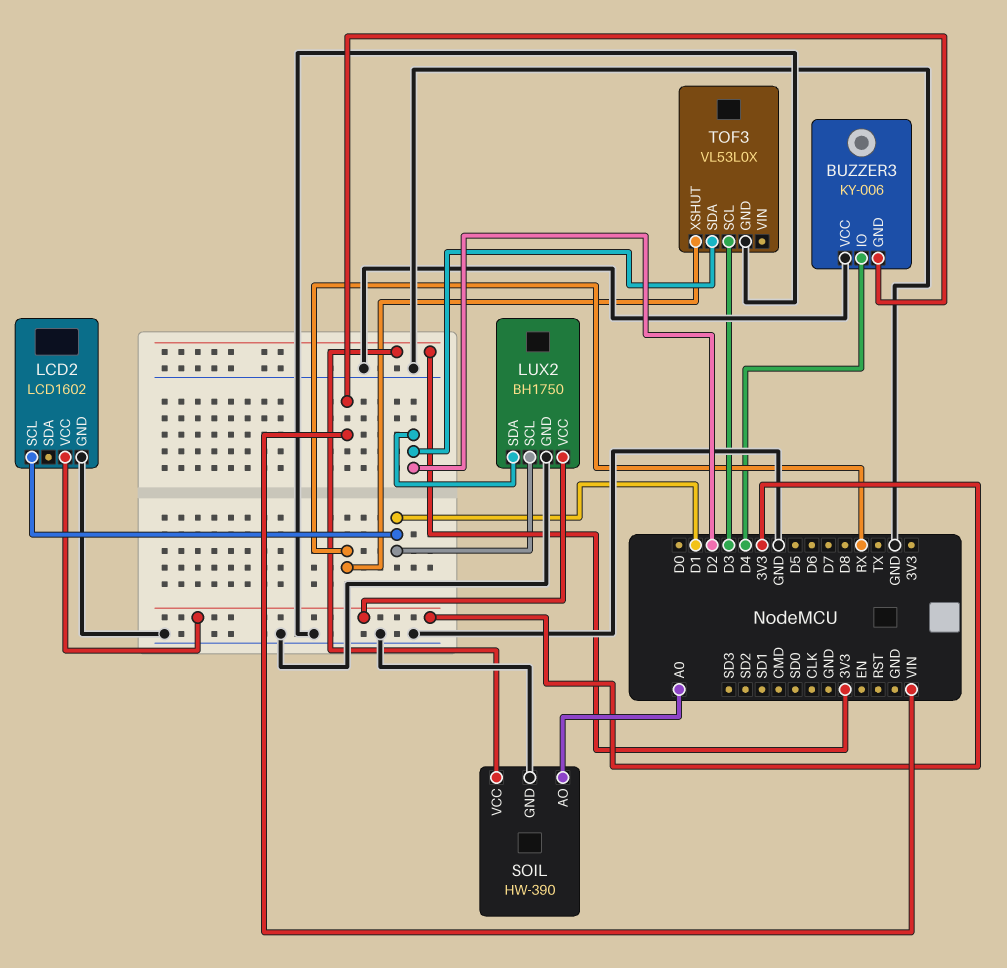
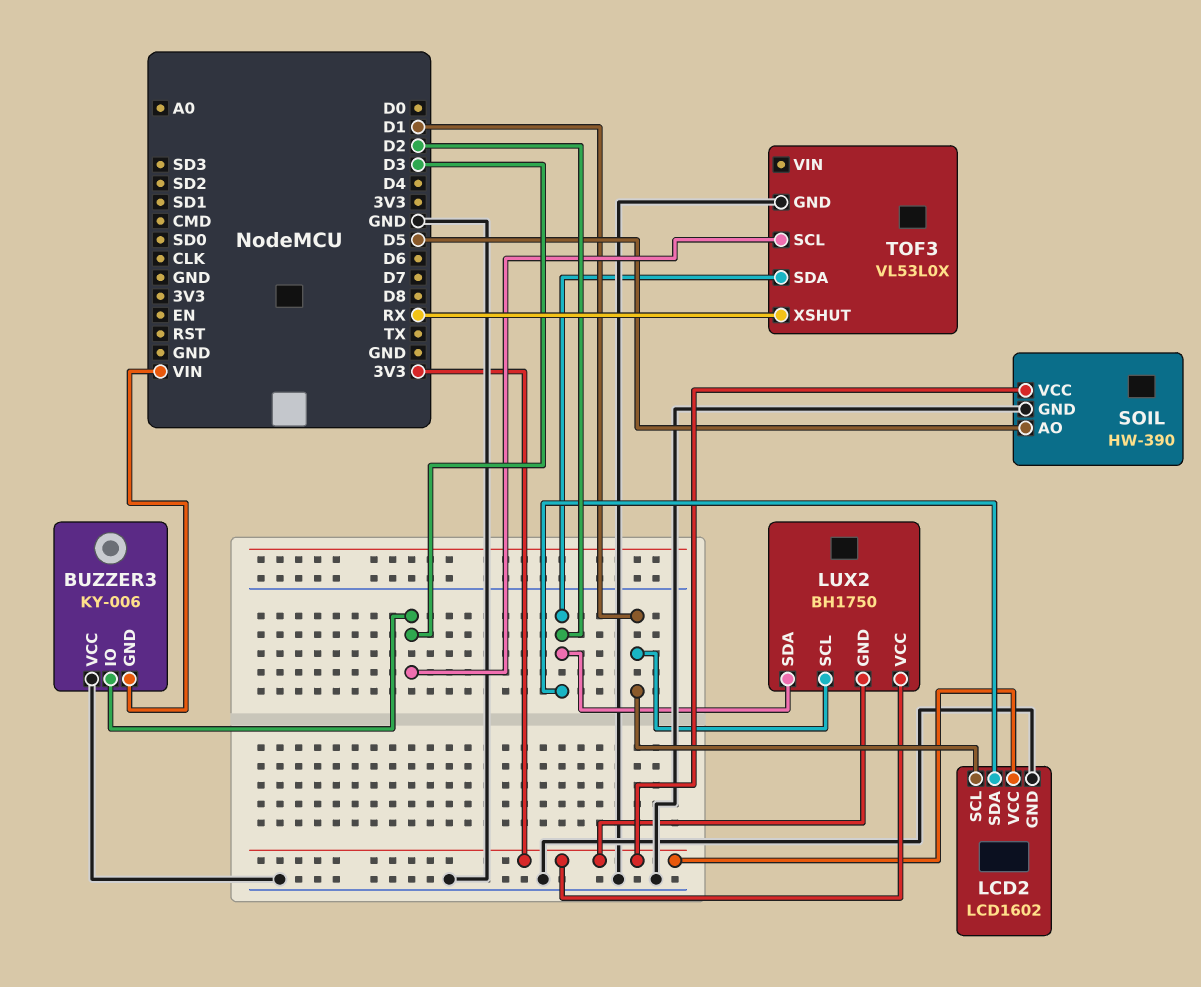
BUZZER3 pin IO: D4 -> D3
LCD2 pin SDA: none -> D2
LUX2 pin GND: GND -> 3V3
SOIL pin AO: A0 -> D5

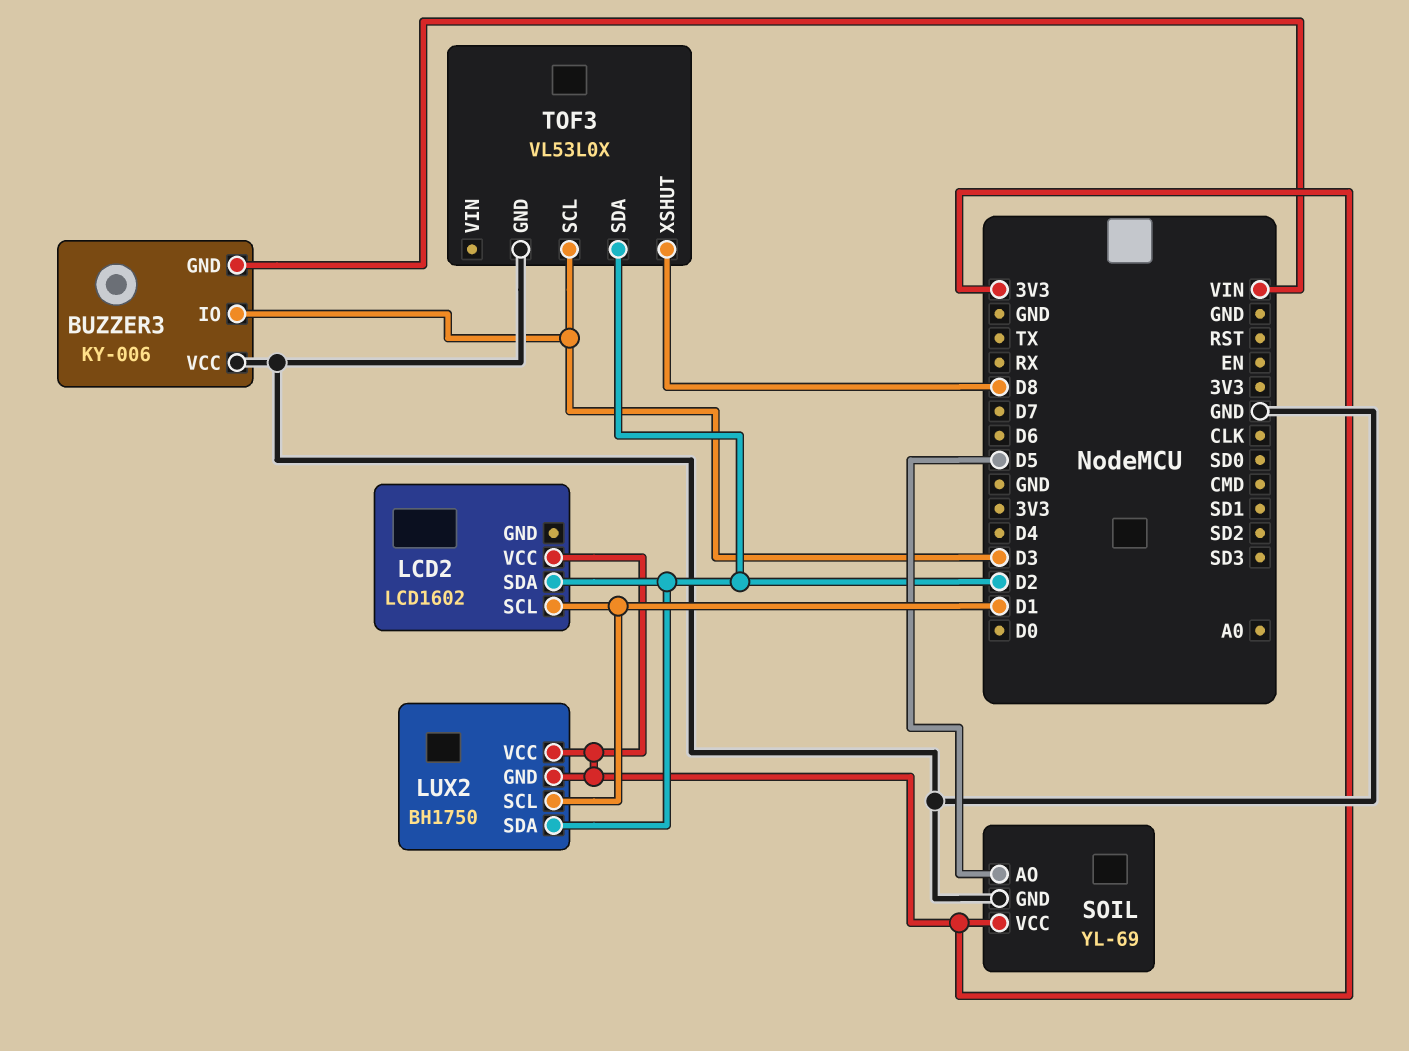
LCD2 pin GND: GND -> none
SOIL: HW-390 -> YL-69
TOF3 pin XSHUT: RX -> D8

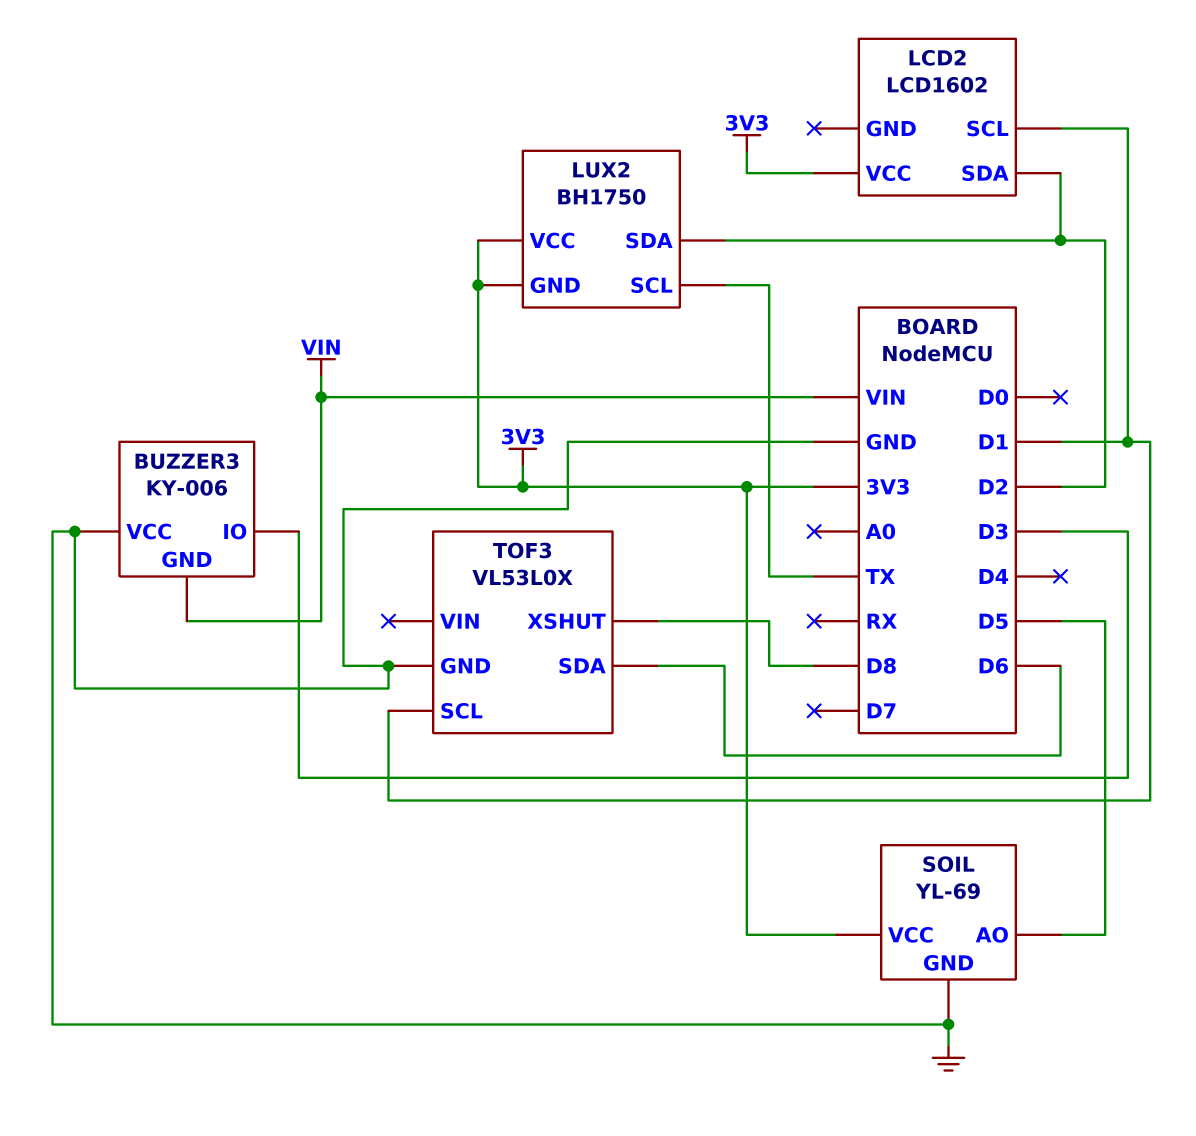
LUX2 pin SCL: D1 -> TX
TOF3 pin SCL: D3 -> D1
TOF3 pin SDA: D2 -> D6

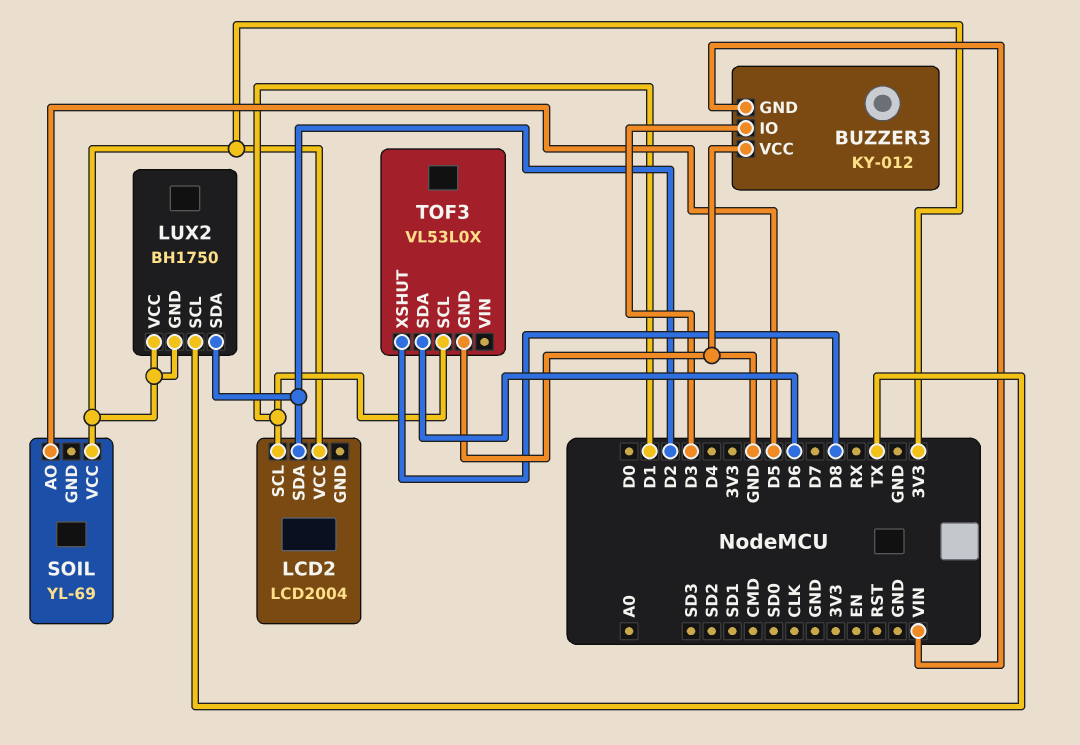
BUZZER3: KY-006 -> KY-012
LCD2: LCD1602 -> LCD2004
SOIL pin GND: GND -> none

